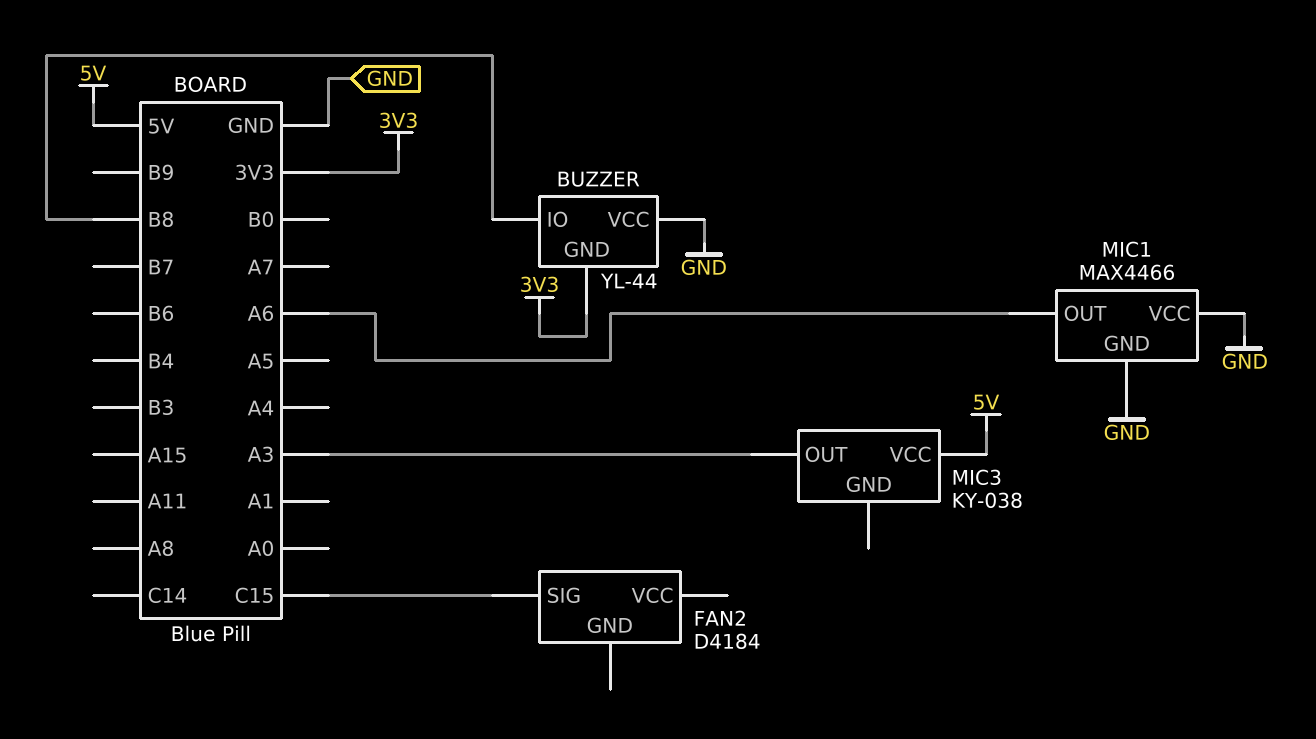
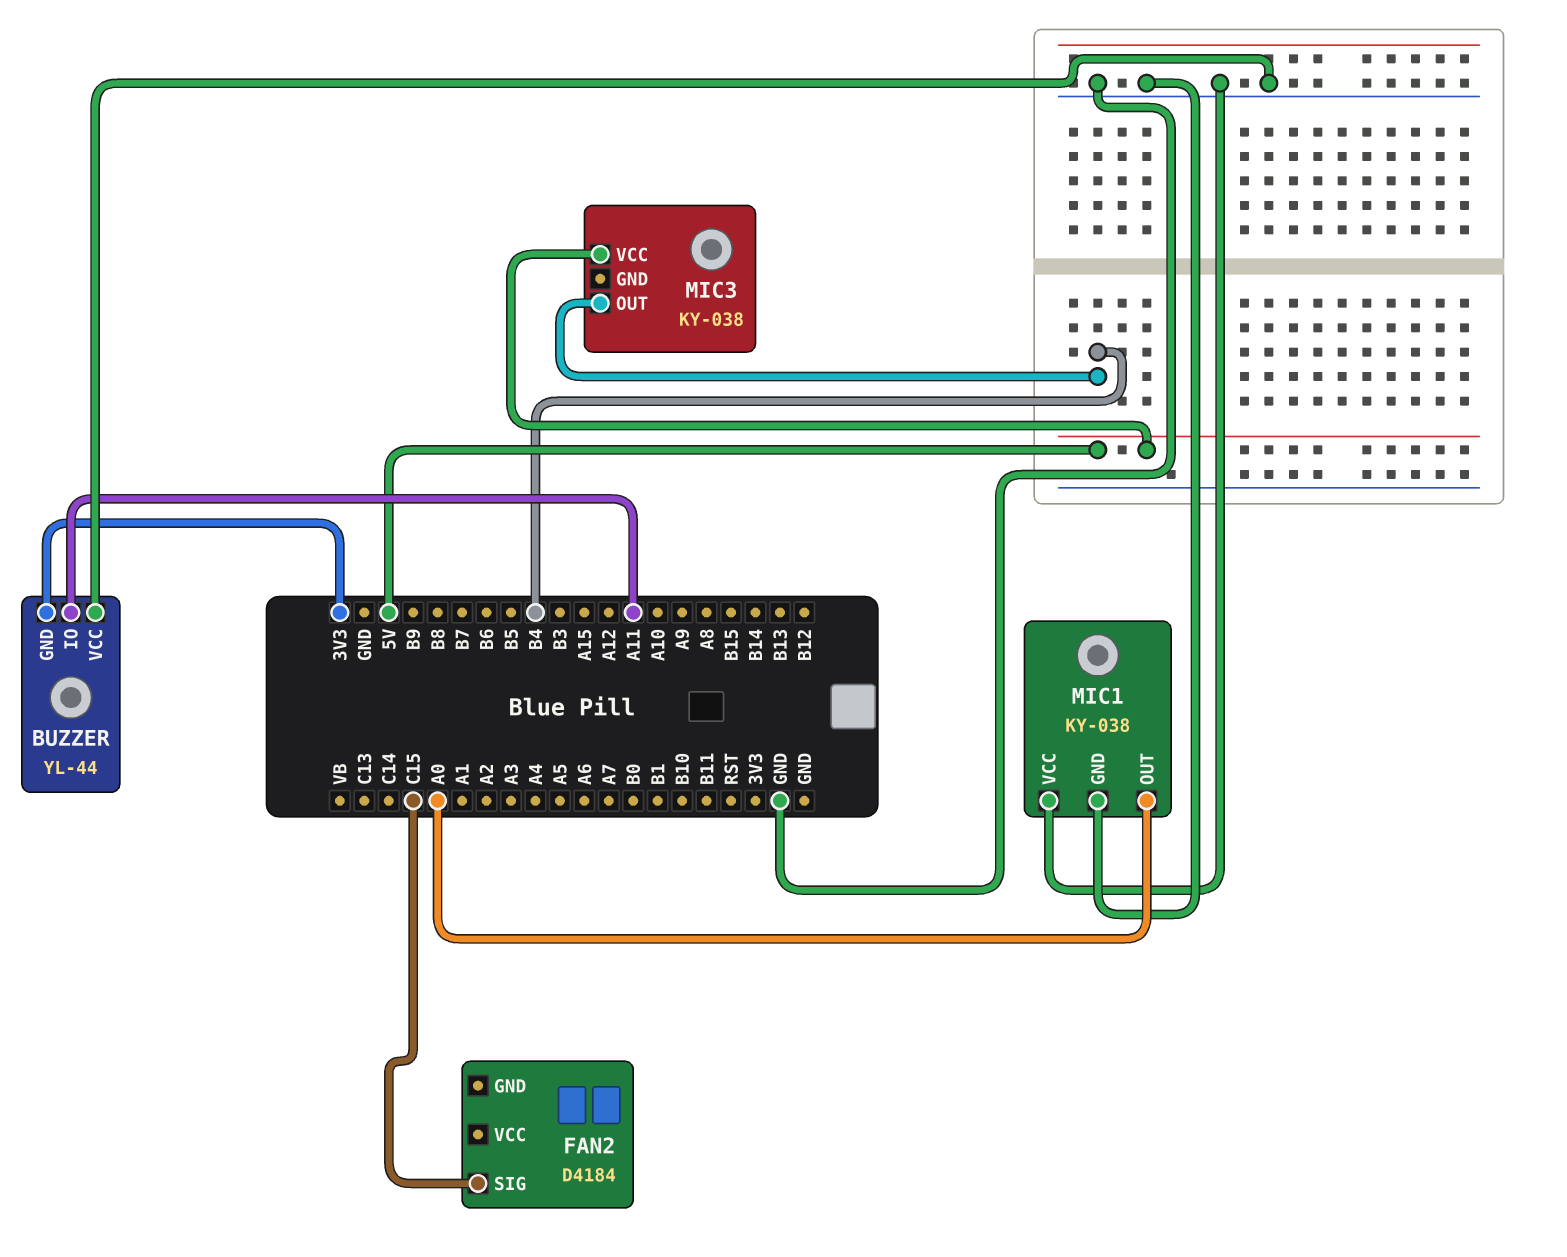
BUZZER pin IO: B8 -> A11
MIC1: MAX4466 -> KY-038
MIC1 pin OUT: A6 -> A0
MIC3 pin OUT: A3 -> B4

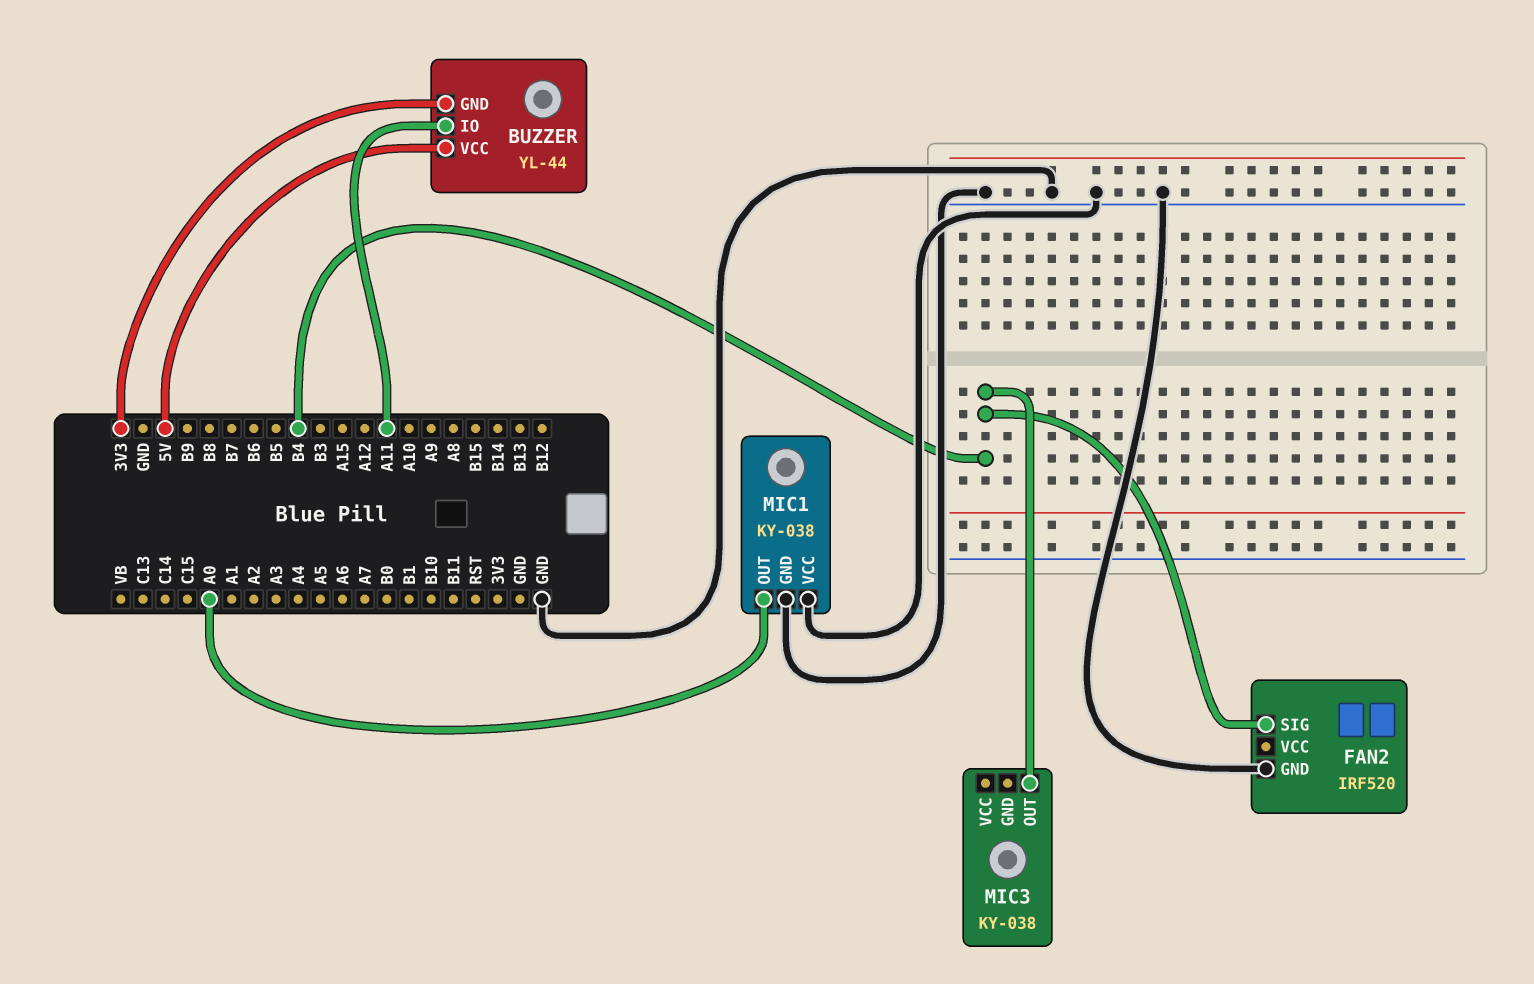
BUZZER pin VCC: GND -> 5V
FAN2: D4184 -> IRF520
FAN2 pin GND: none -> GND
FAN2 pin SIG: C15 -> B4
MIC3 pin VCC: 5V -> none

